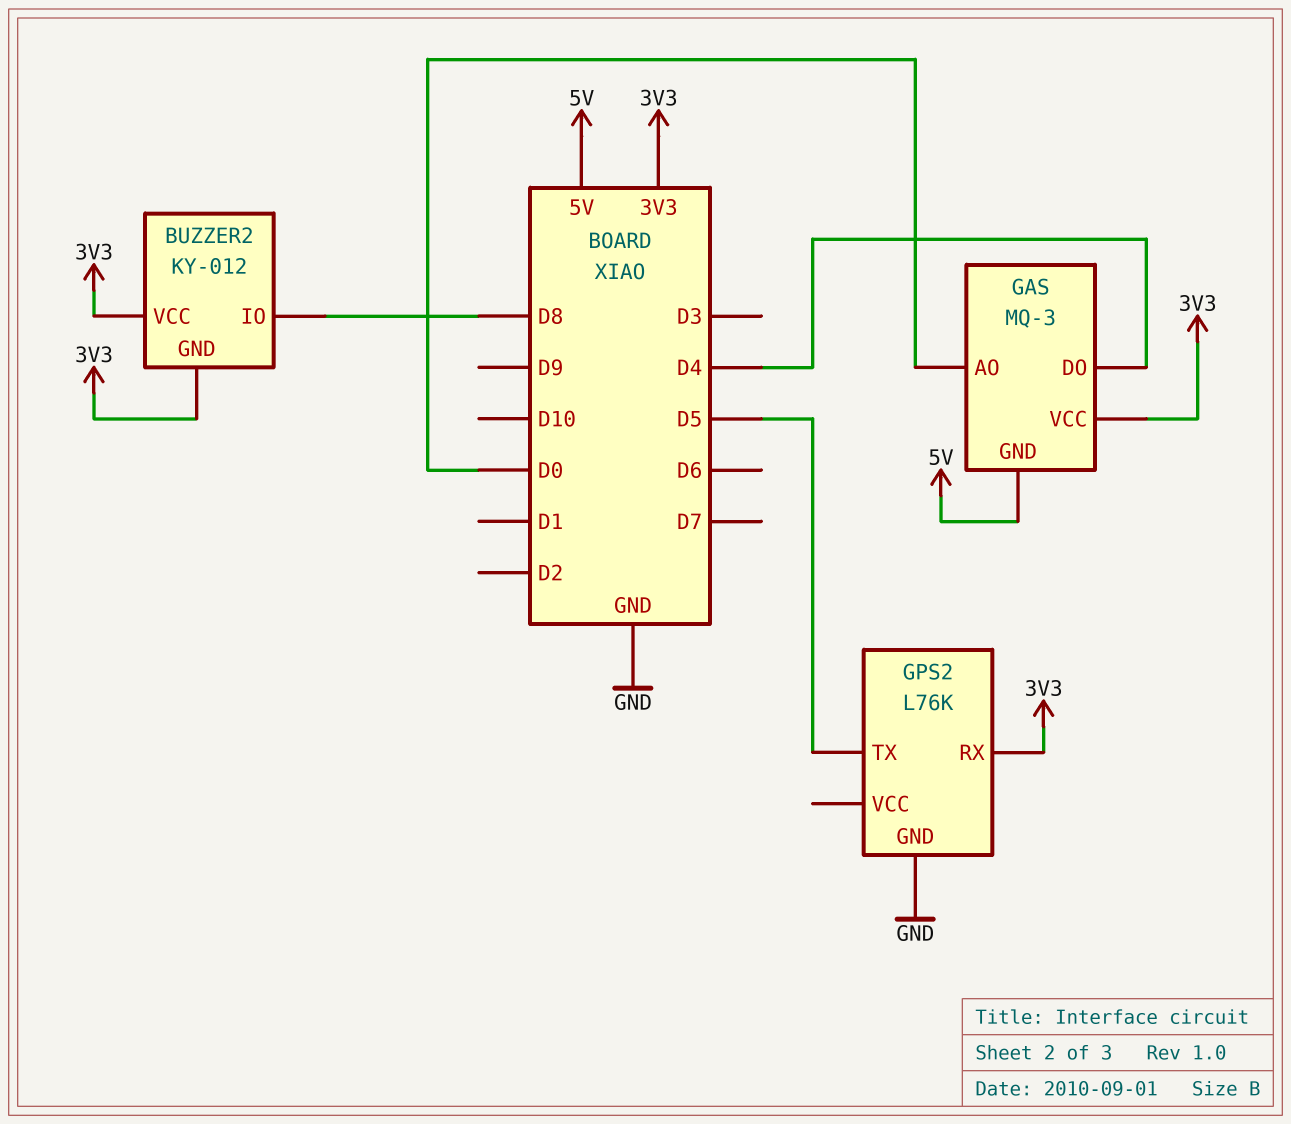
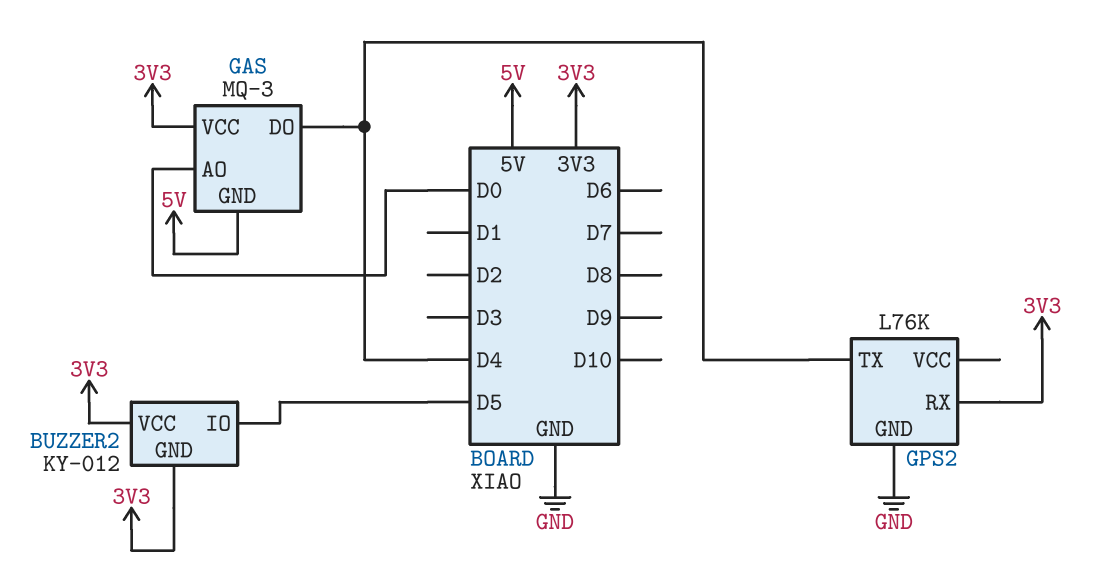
BUZZER2 pin IO: D8 -> D5
GPS2 pin TX: D5 -> D4

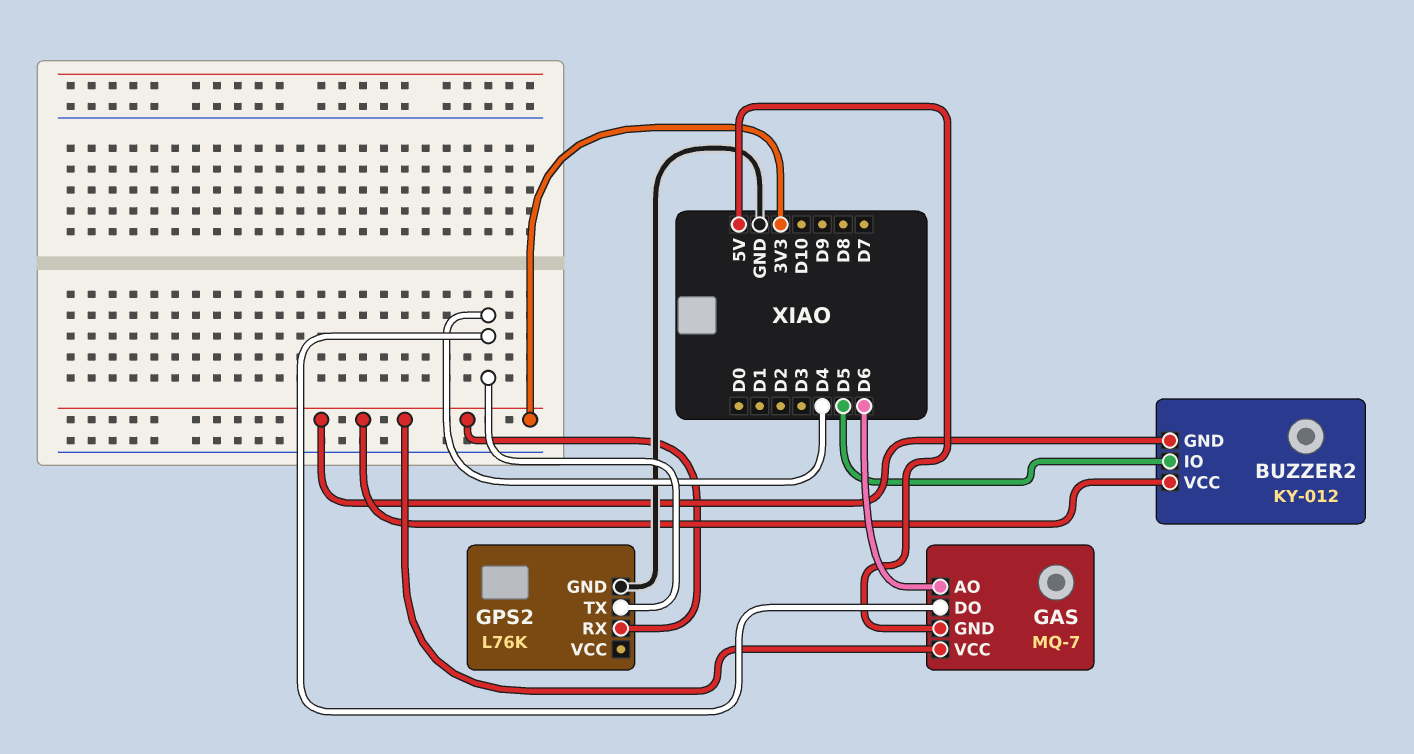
GAS: MQ-3 -> MQ-7
GAS pin AO: D0 -> D6

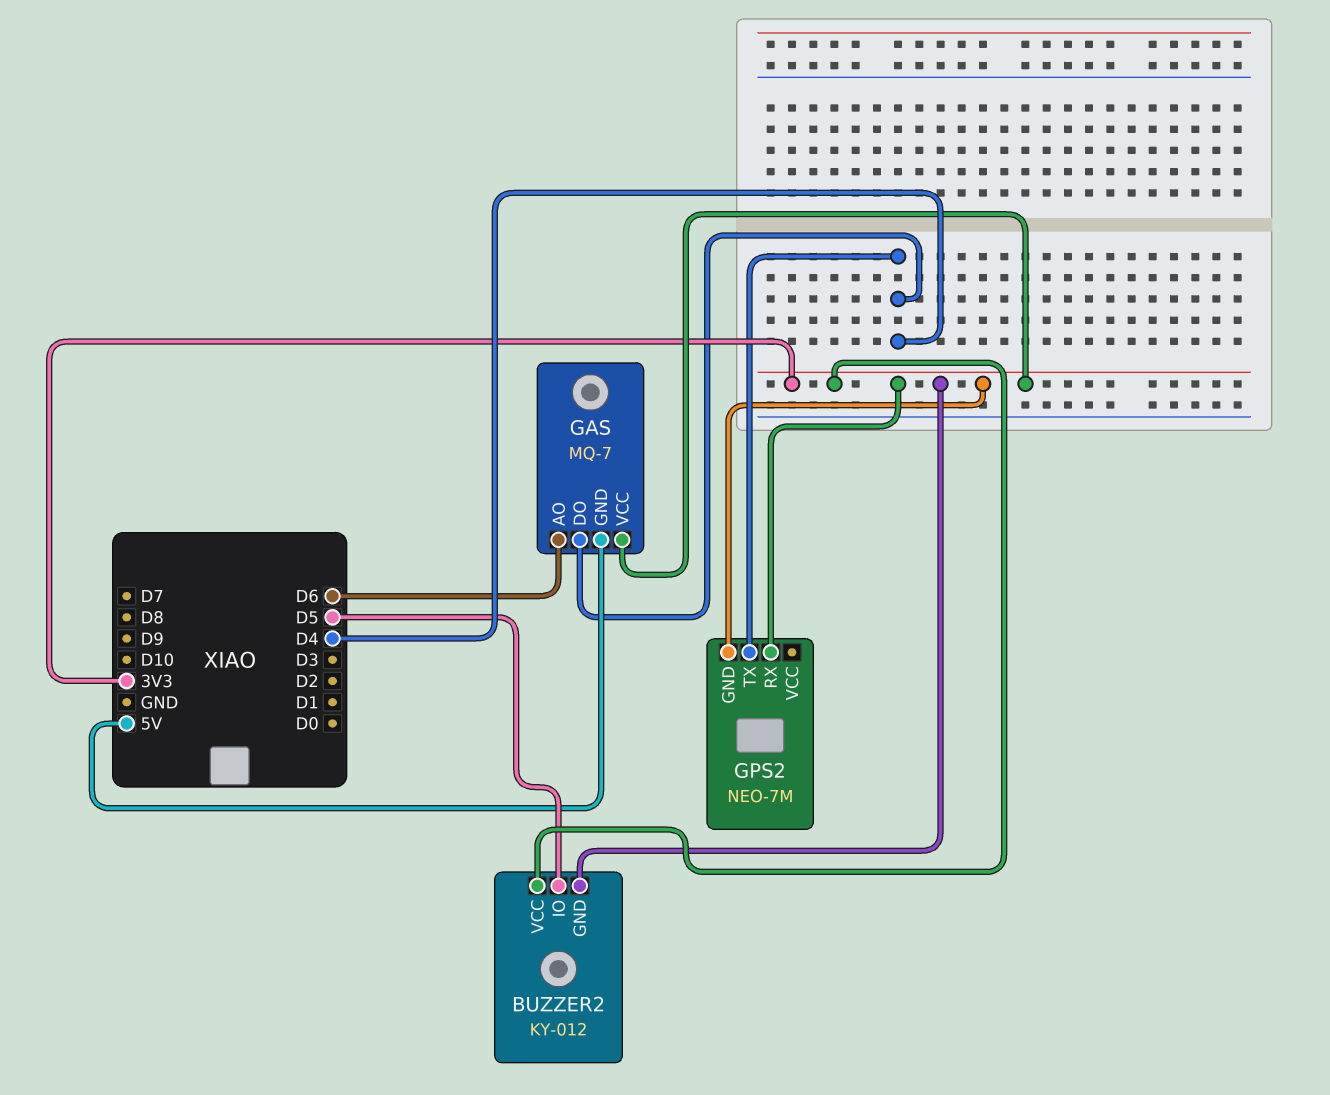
GPS2: L76K -> NEO-7M
GPS2 pin GND: GND -> 3V3

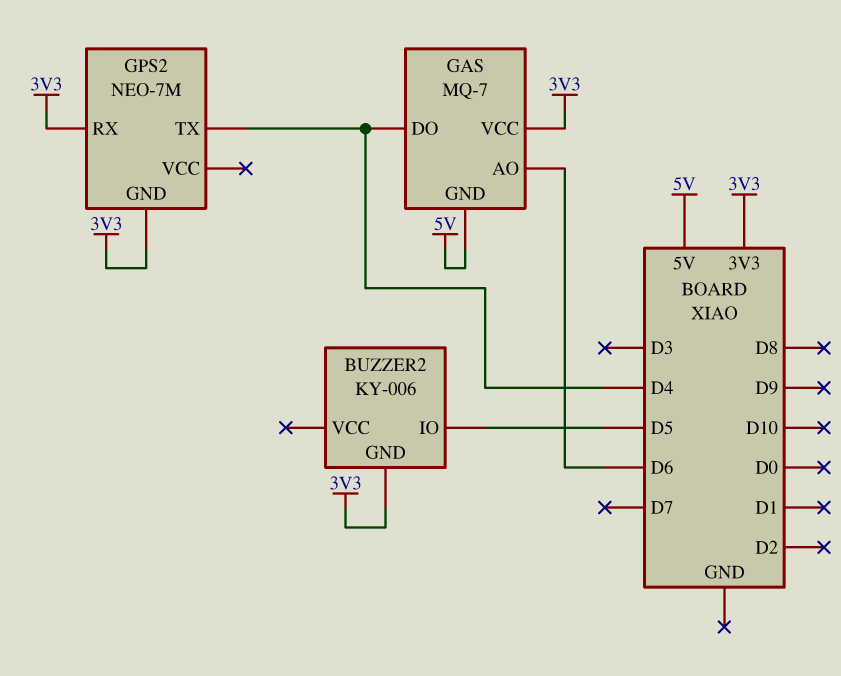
BUZZER2: KY-012 -> KY-006
BUZZER2 pin VCC: 3V3 -> none

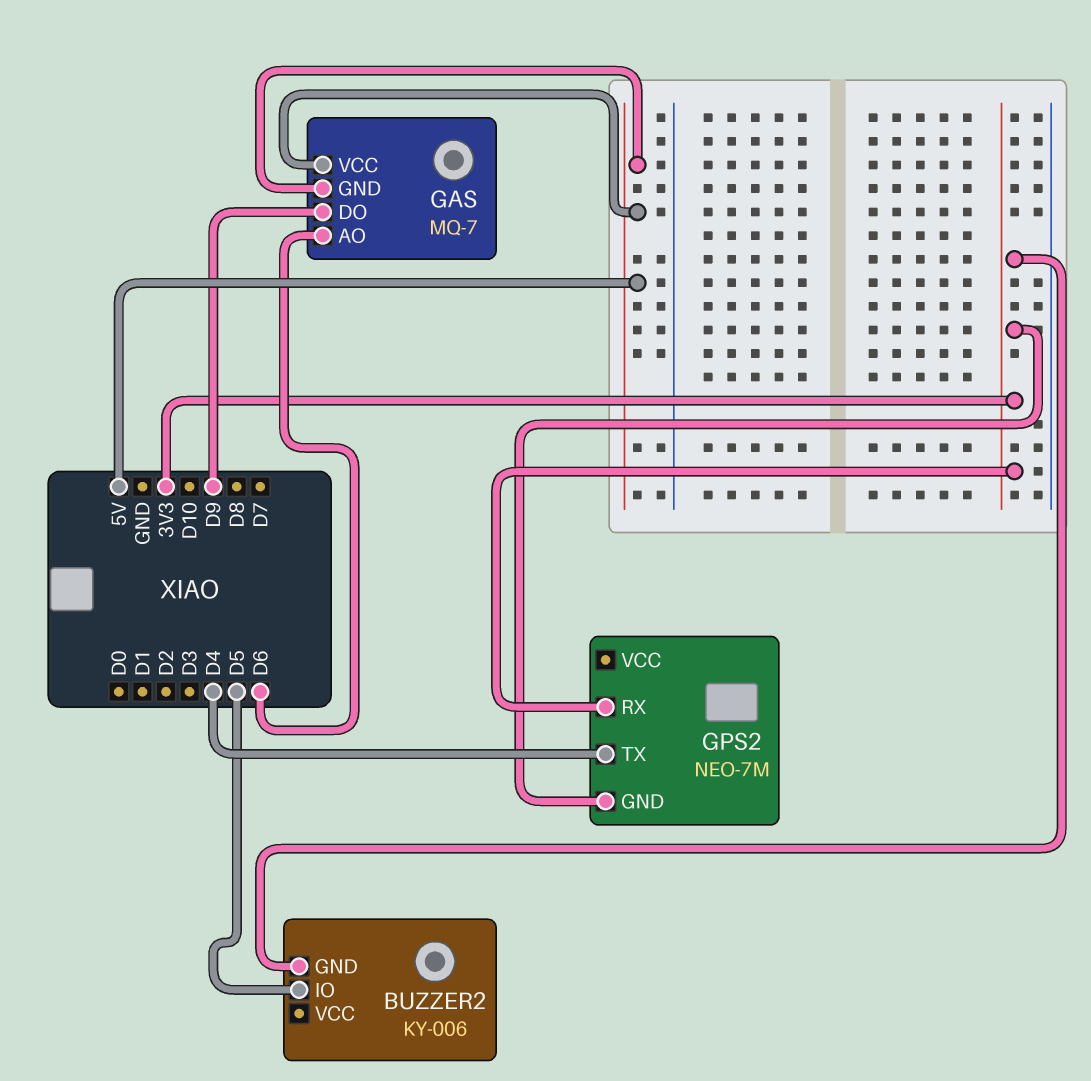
GAS pin DO: D4 -> D9
GAS pin VCC: 3V3 -> 5V

